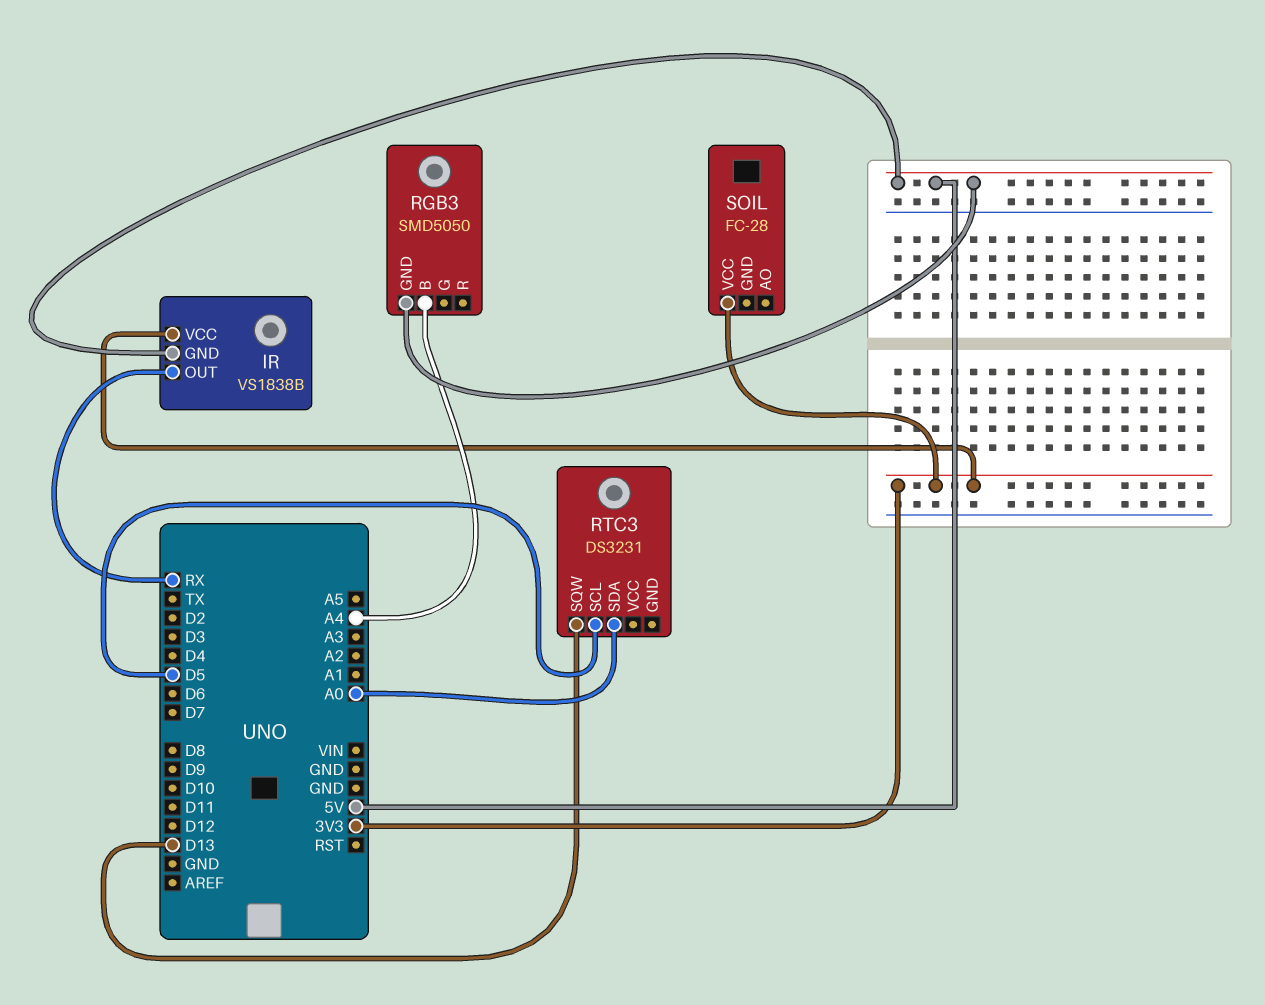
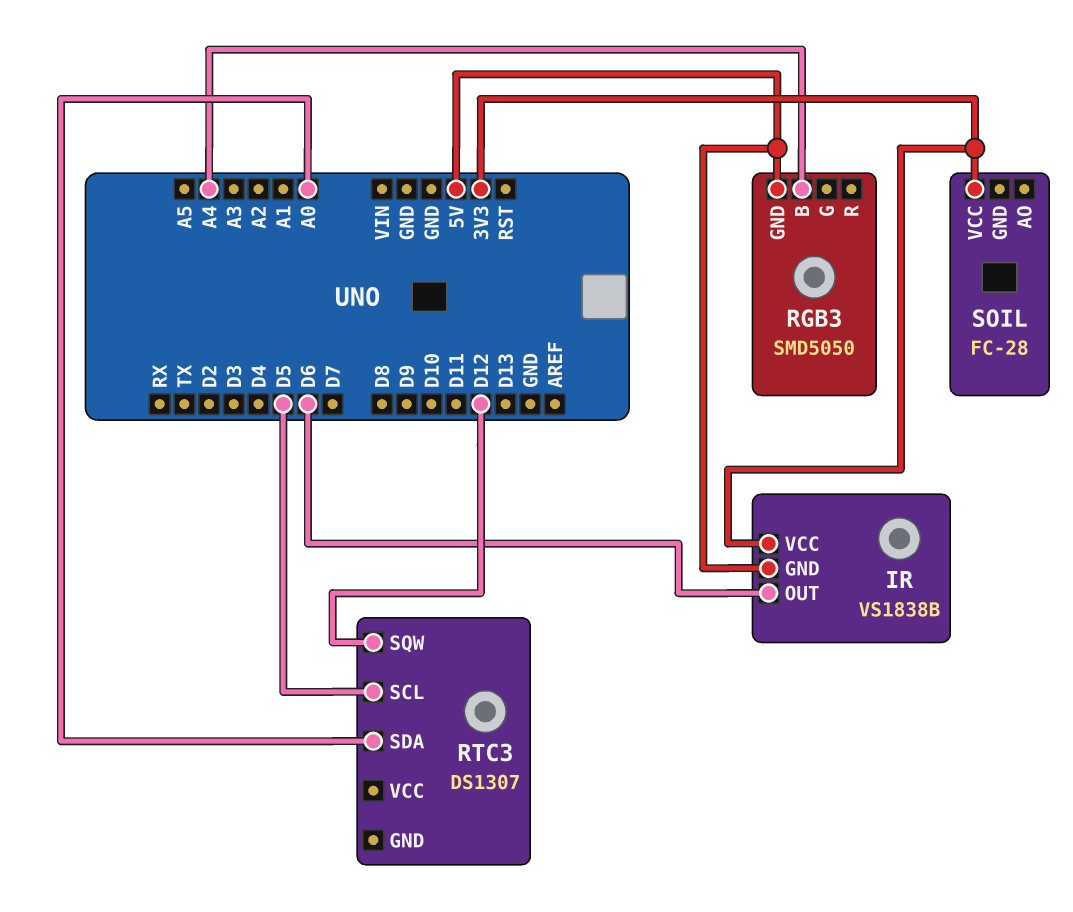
IR pin OUT: RX -> D6
RTC3: DS3231 -> DS1307
RTC3 pin SQW: D13 -> D12

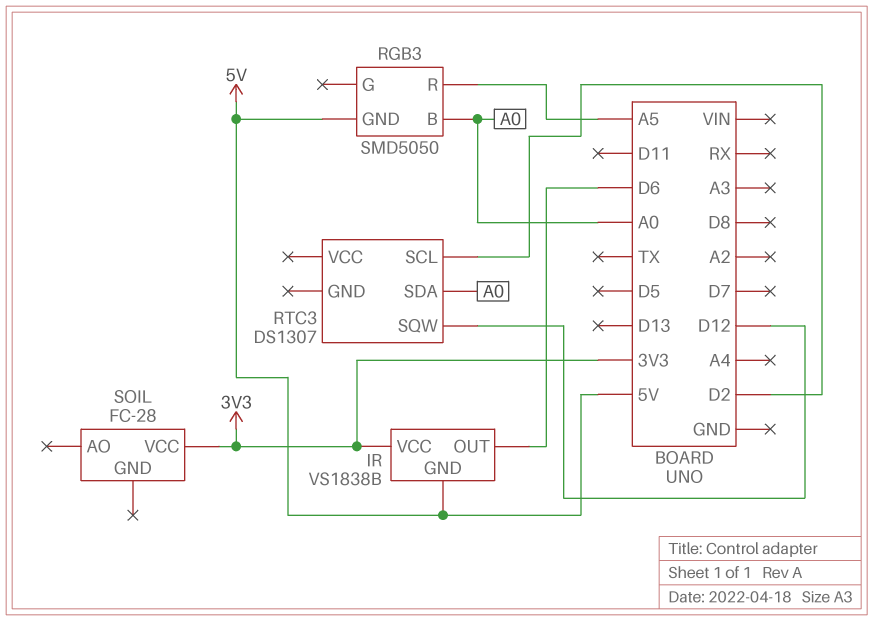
RGB3 pin B: A4 -> A0
RGB3 pin R: none -> A5
RTC3 pin SCL: D5 -> D2

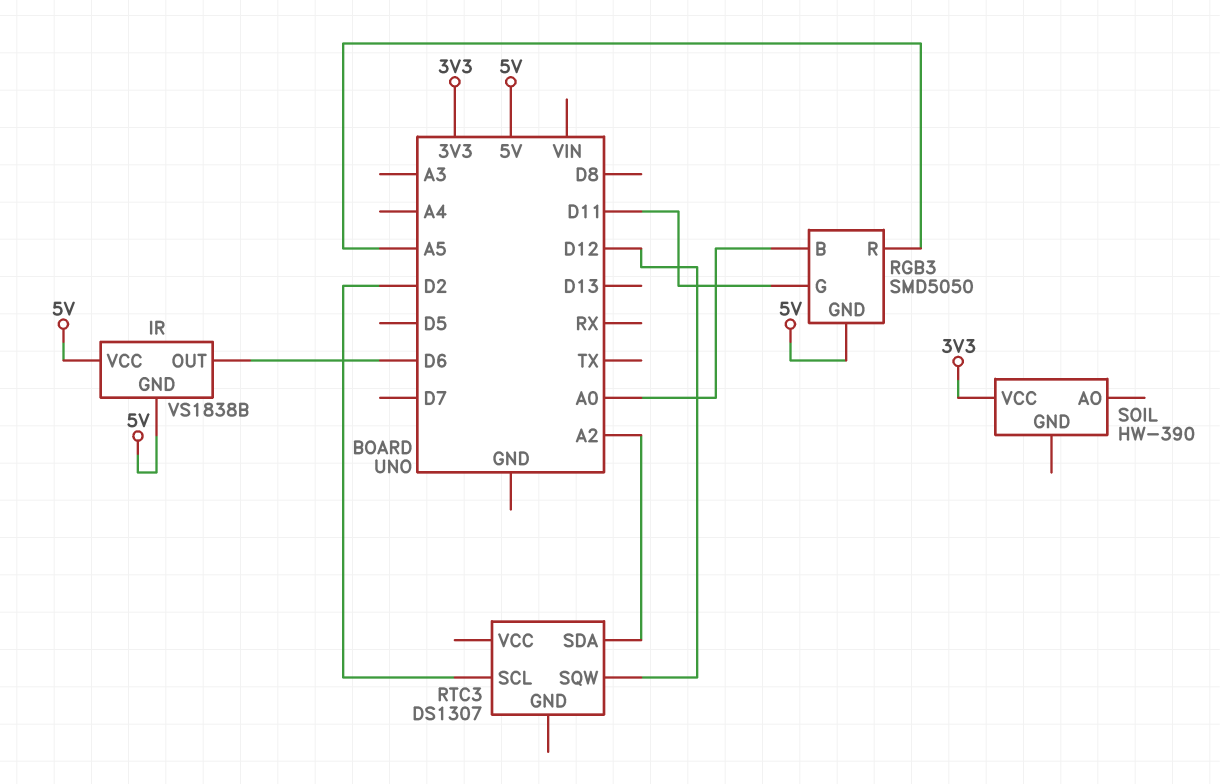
IR pin VCC: 3V3 -> 5V
RGB3 pin G: none -> D11
RTC3 pin SDA: A0 -> A2
SOIL: FC-28 -> HW-390

